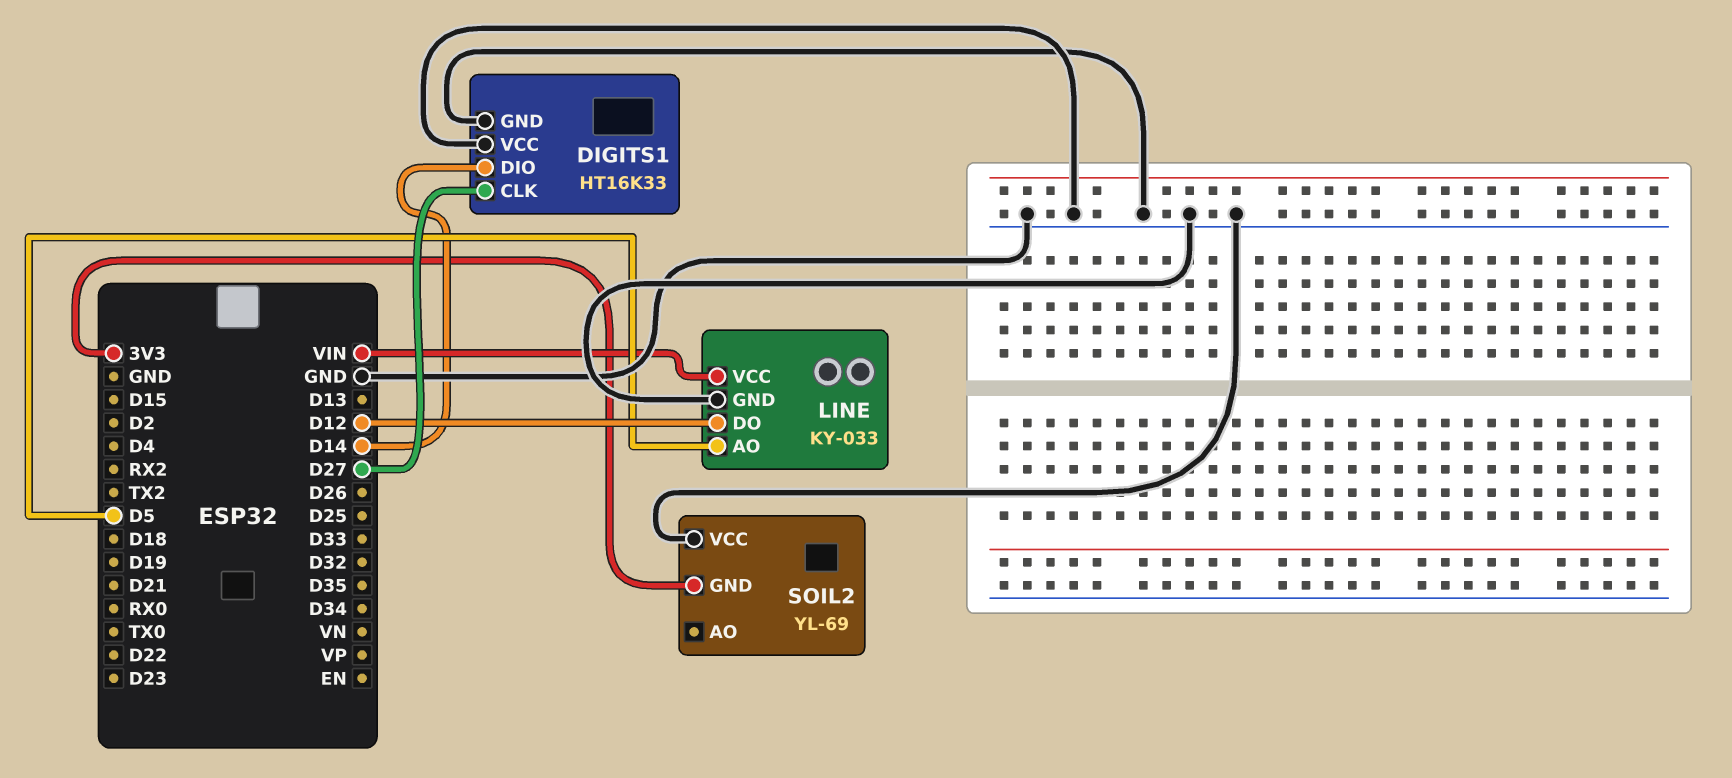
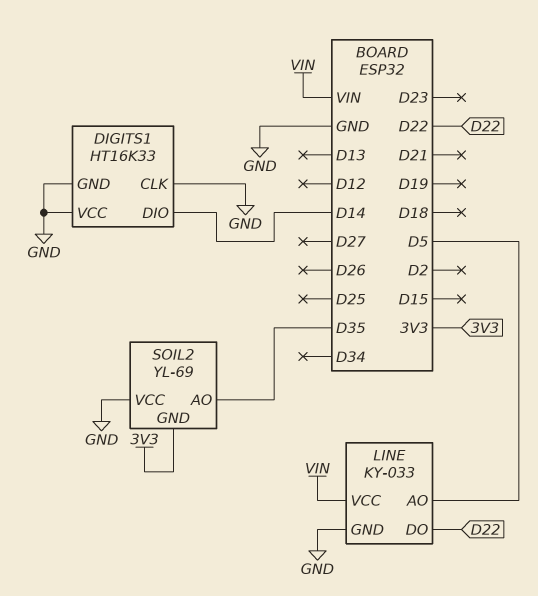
DIGITS1 pin CLK: D27 -> GND
LINE pin DO: D12 -> D22
SOIL2 pin AO: none -> D35

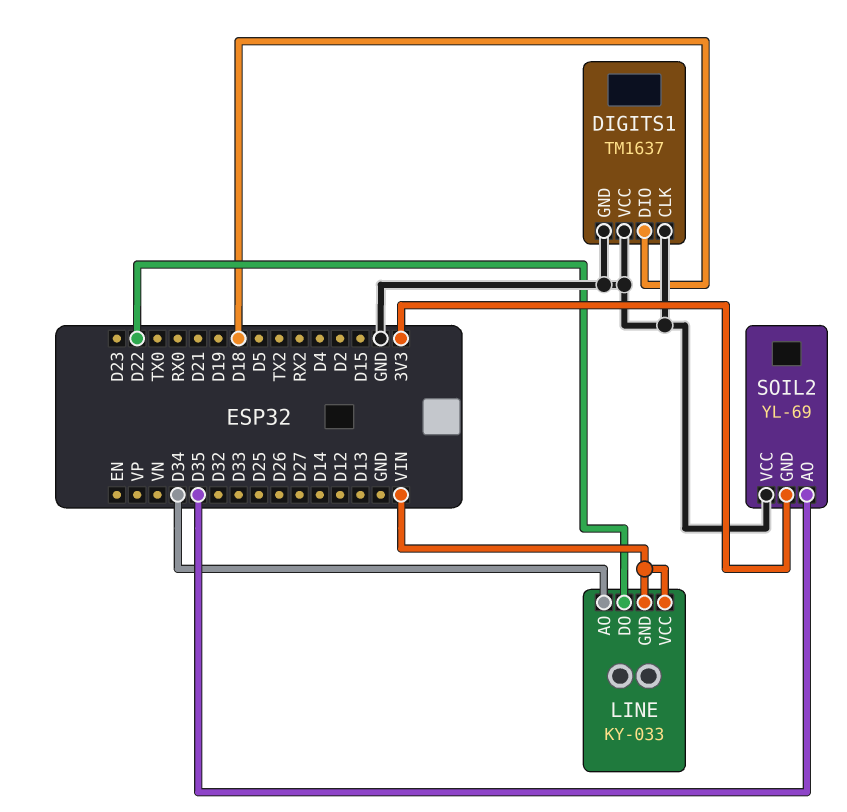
DIGITS1: HT16K33 -> TM1637
DIGITS1 pin DIO: D14 -> D18
LINE pin AO: D5 -> D34
LINE pin GND: GND -> VIN

